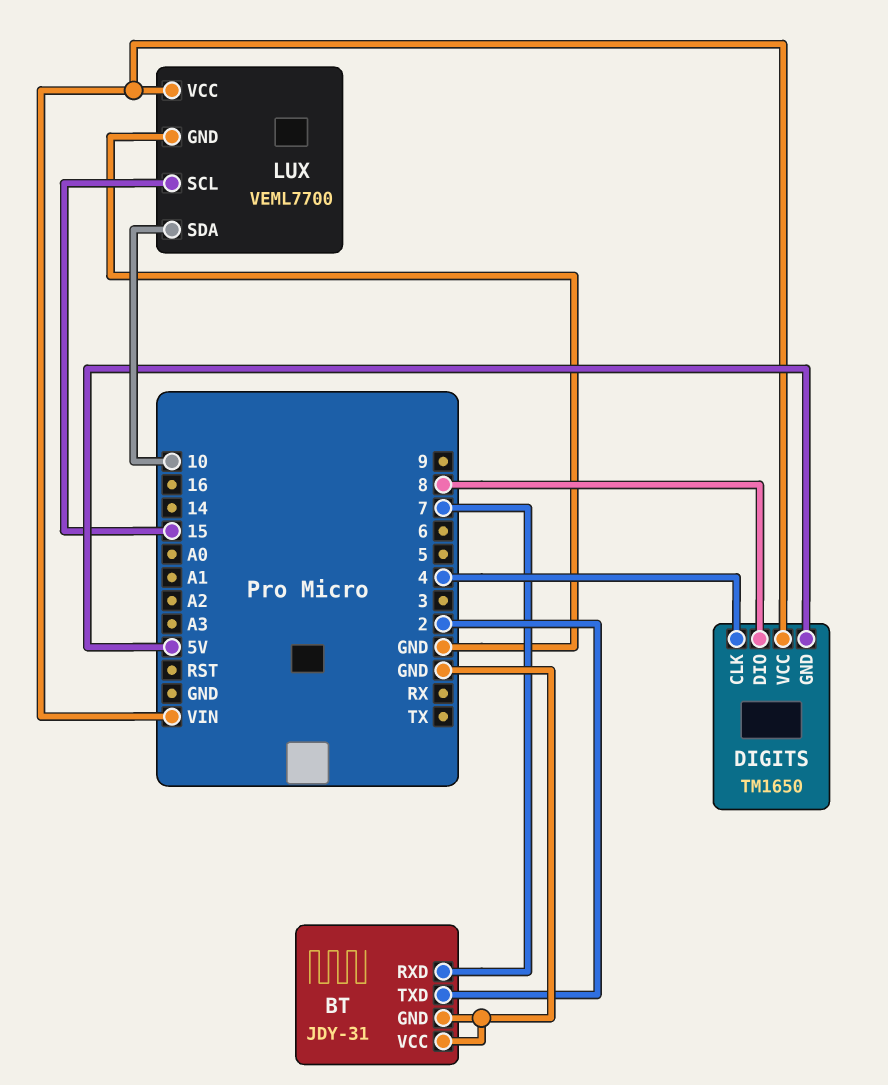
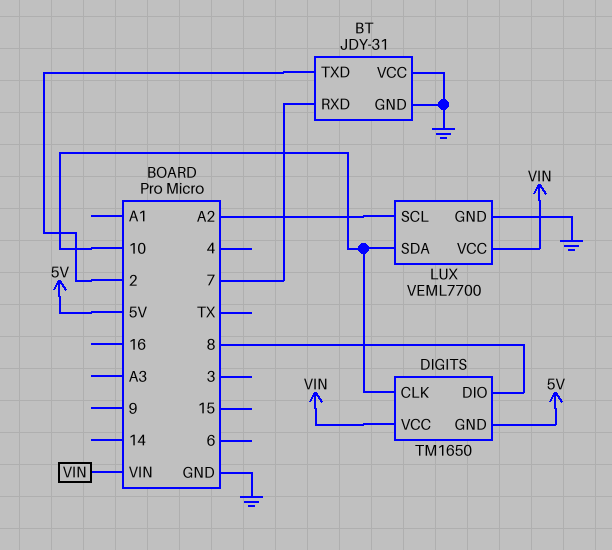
DIGITS pin CLK: 4 -> 10
LUX pin SCL: 15 -> A2

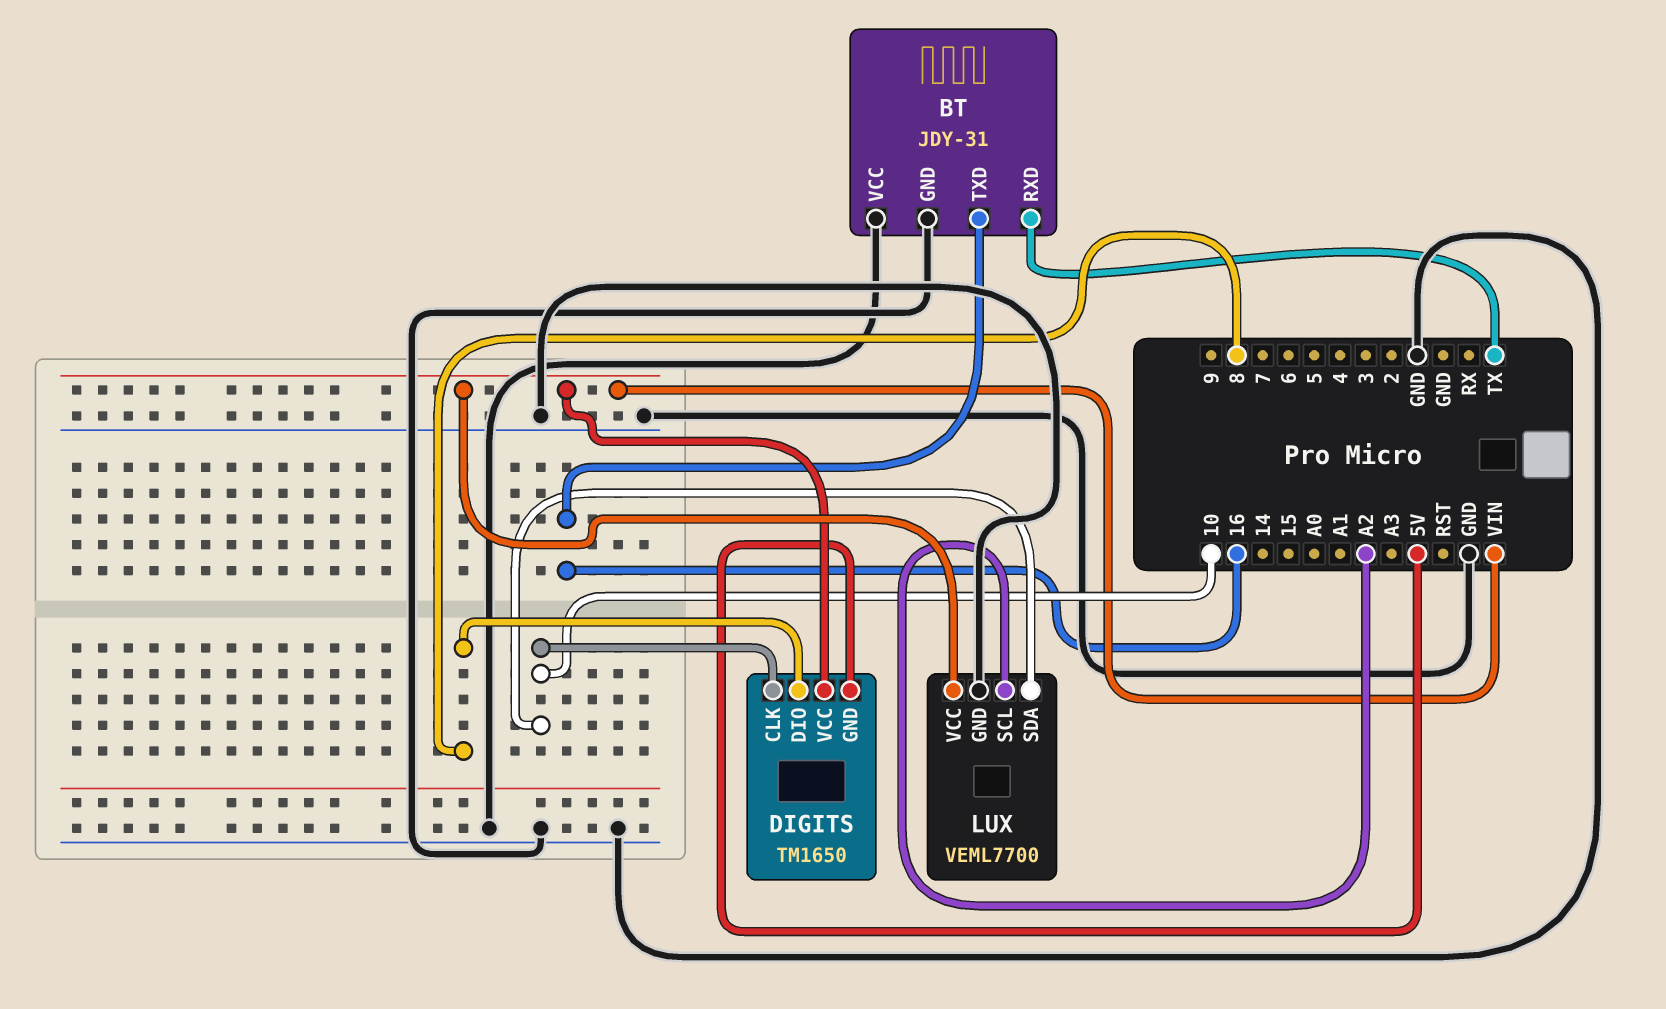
BT pin RXD: 7 -> TX
BT pin TXD: 2 -> 16

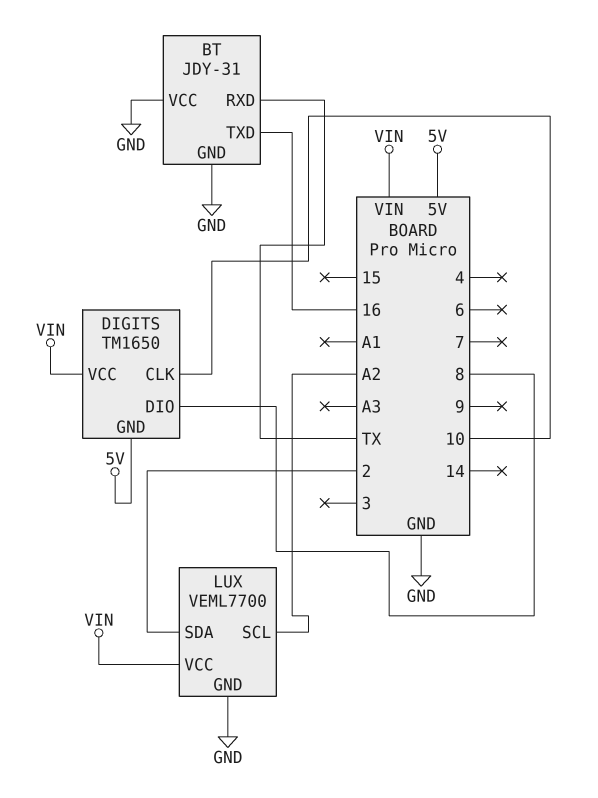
LUX pin SDA: 10 -> 2

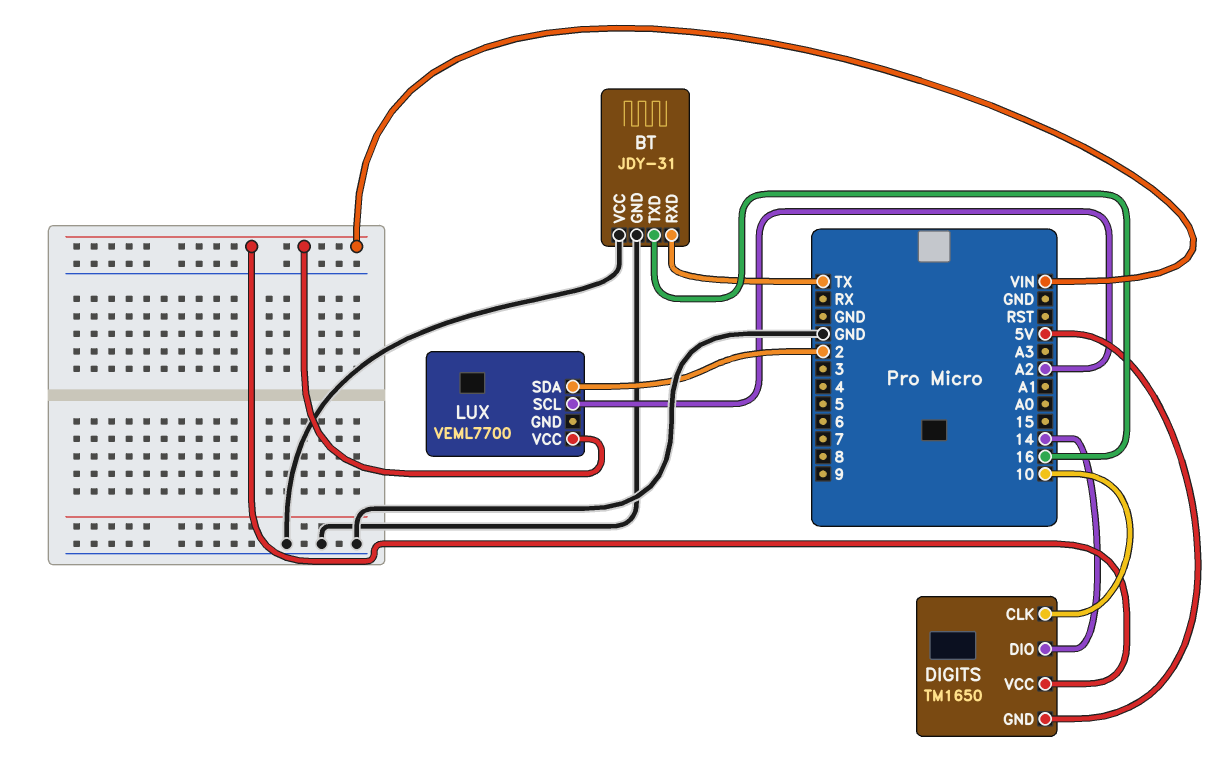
DIGITS pin DIO: 8 -> 14
LUX pin GND: GND -> none

